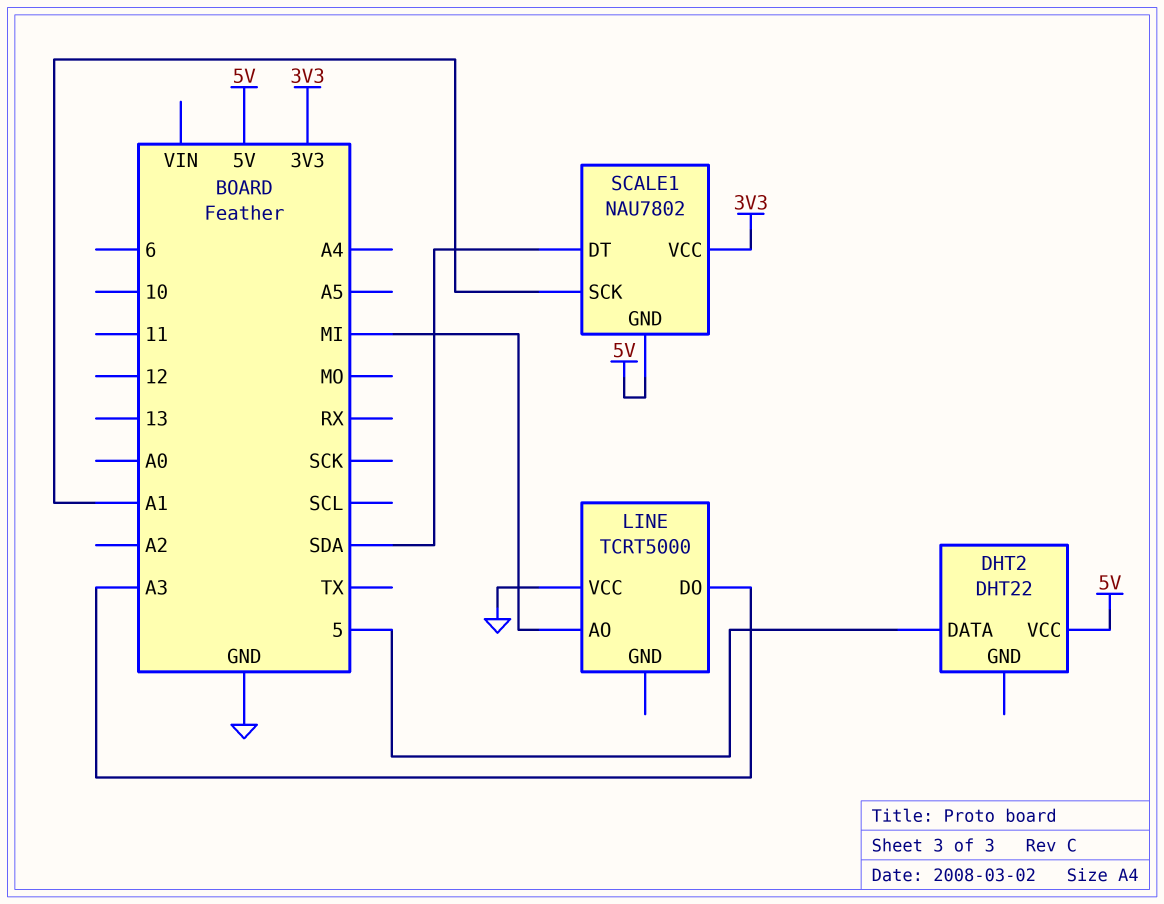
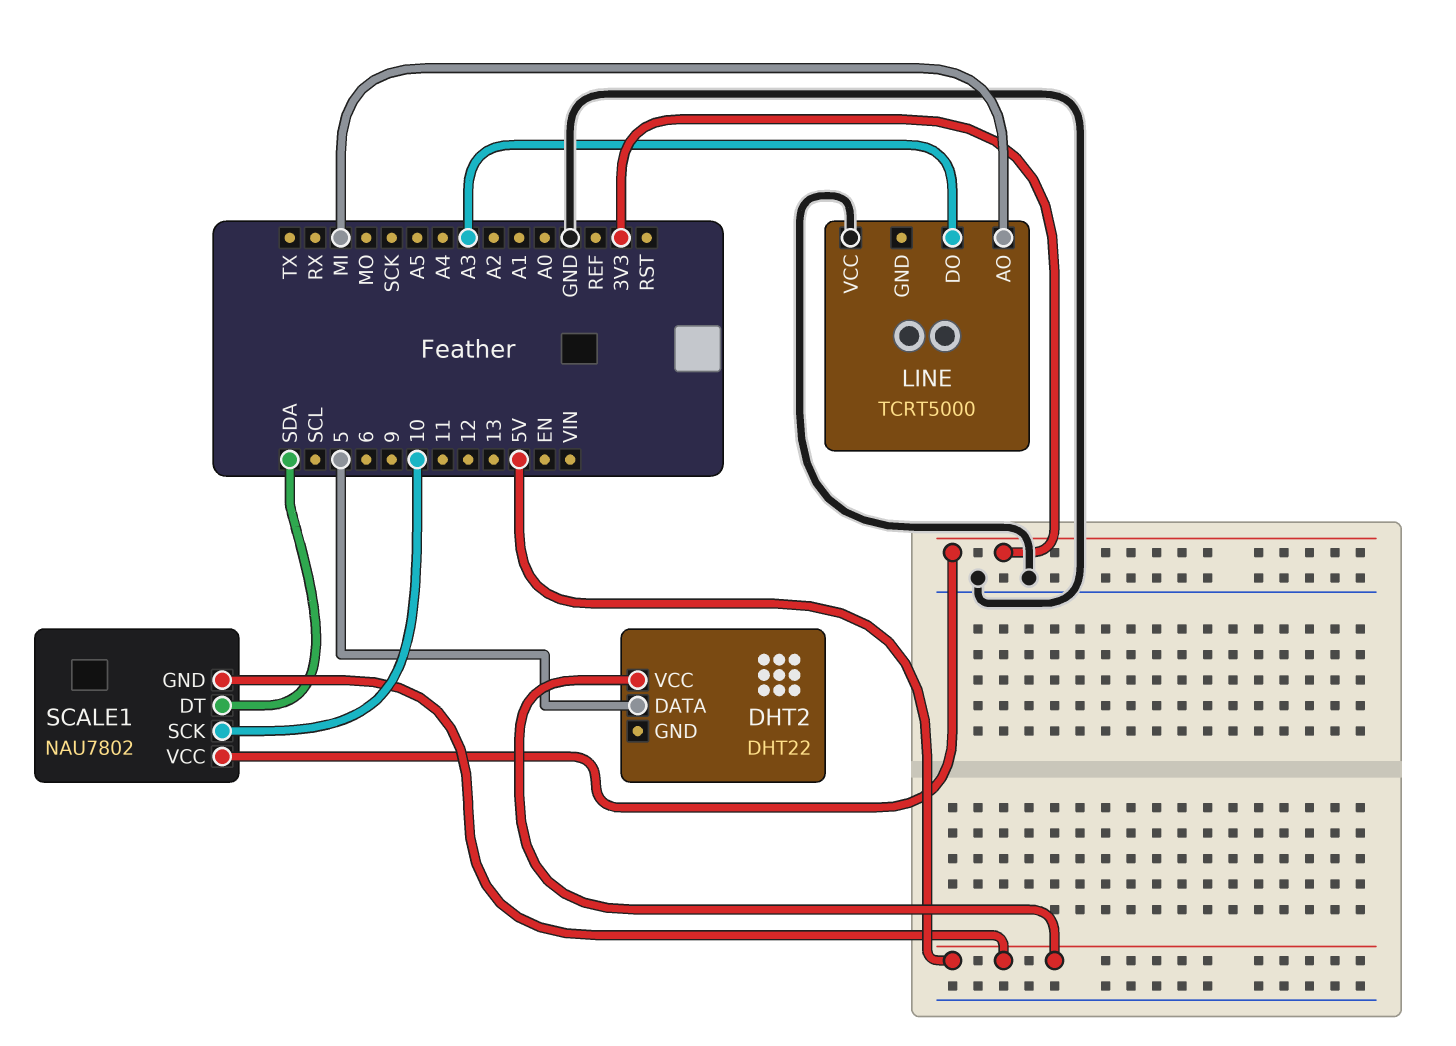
SCALE1 pin SCK: A1 -> 10

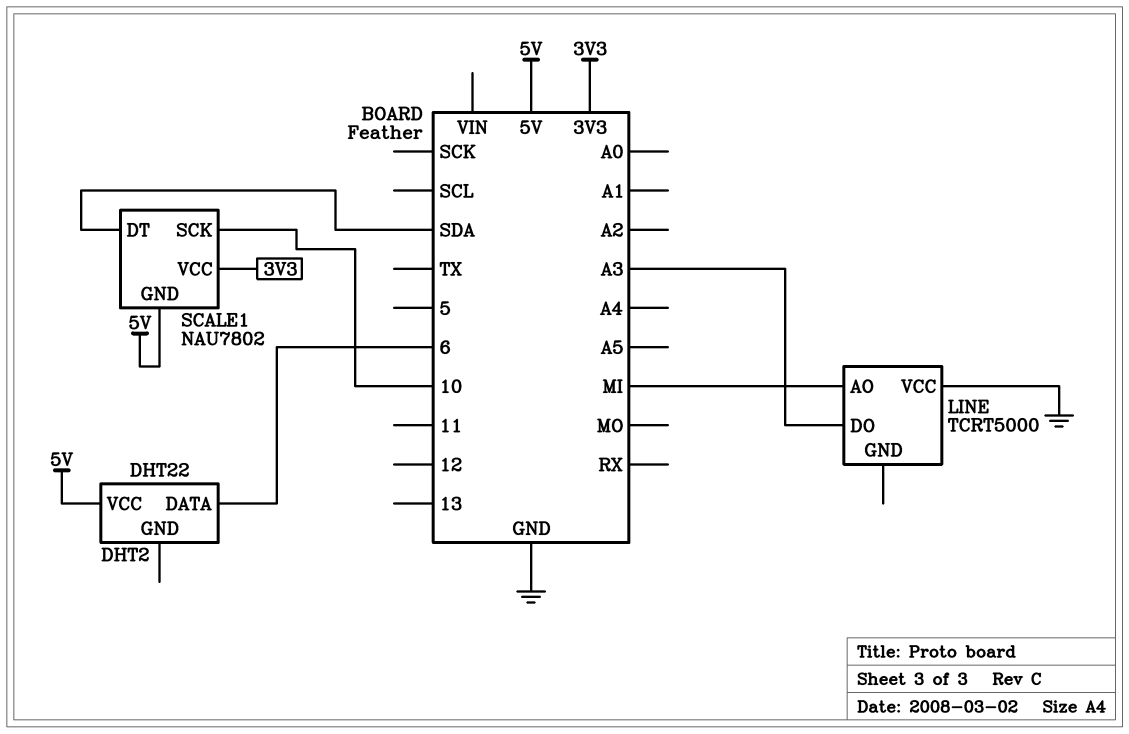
DHT2 pin DATA: 5 -> 6

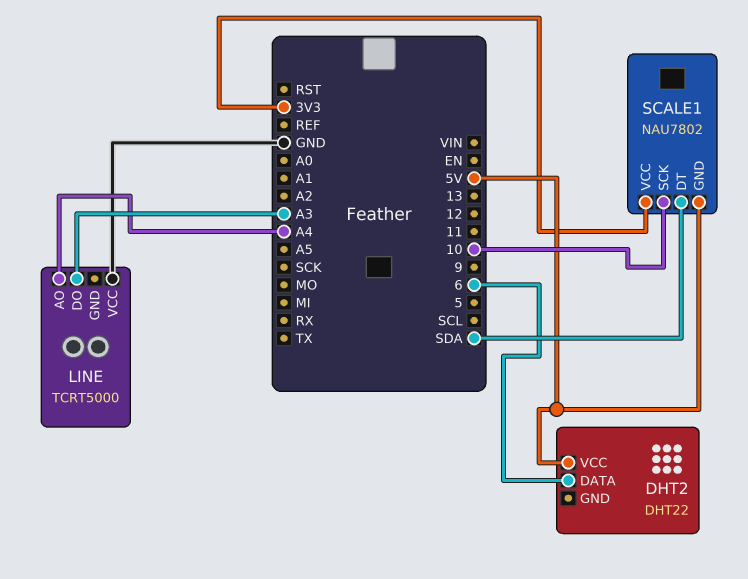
LINE pin AO: MI -> A4

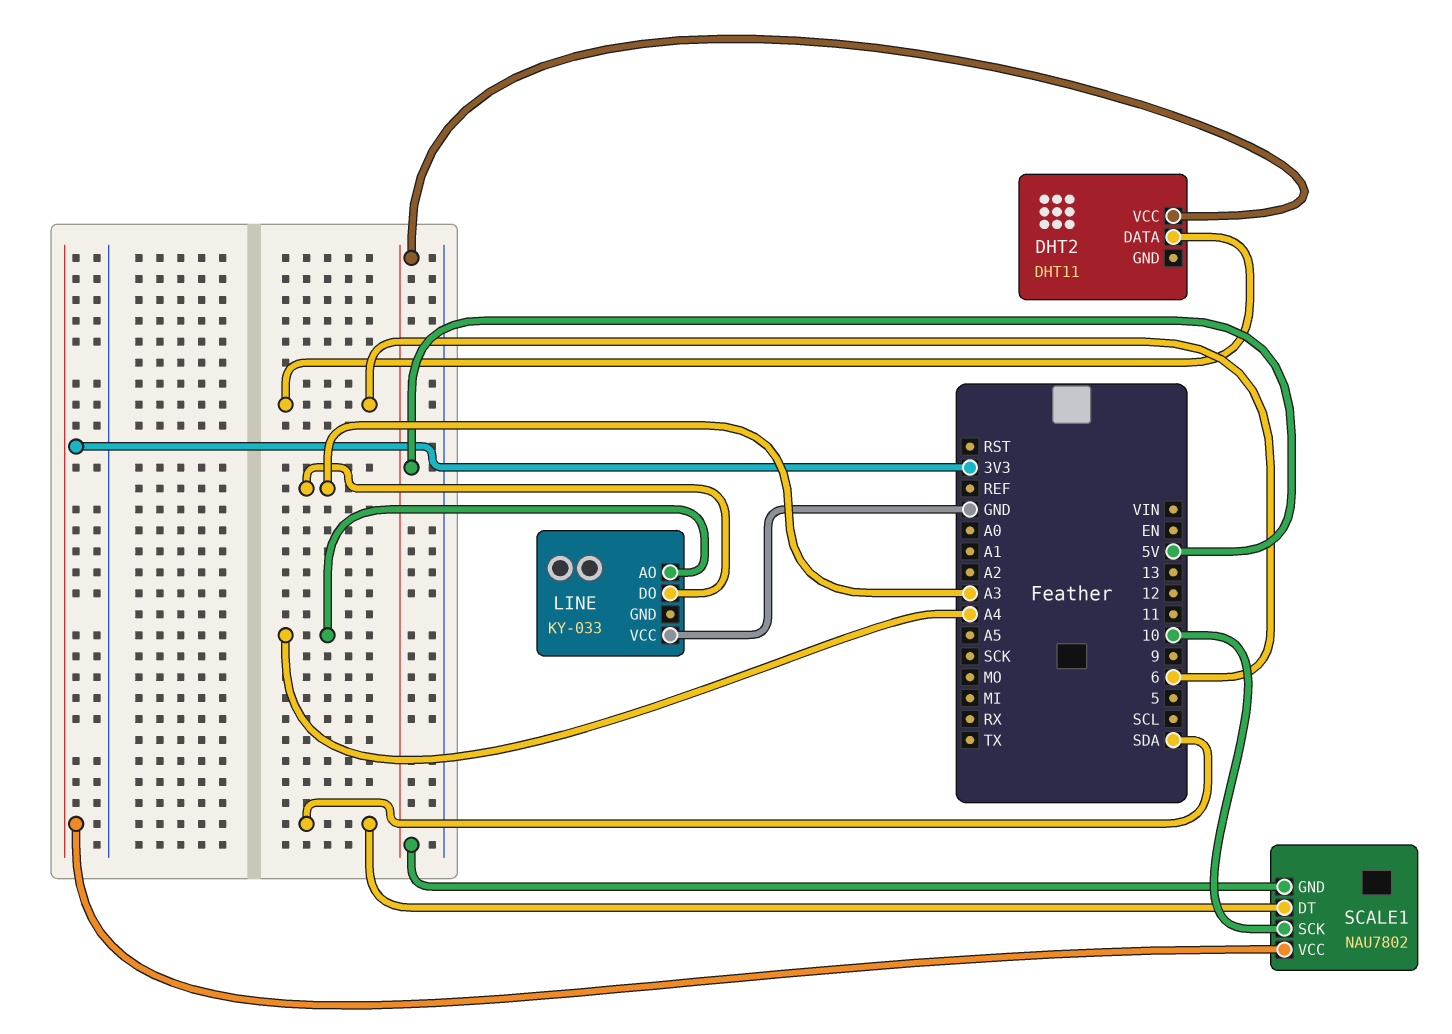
DHT2: DHT22 -> DHT11
LINE: TCRT5000 -> KY-033

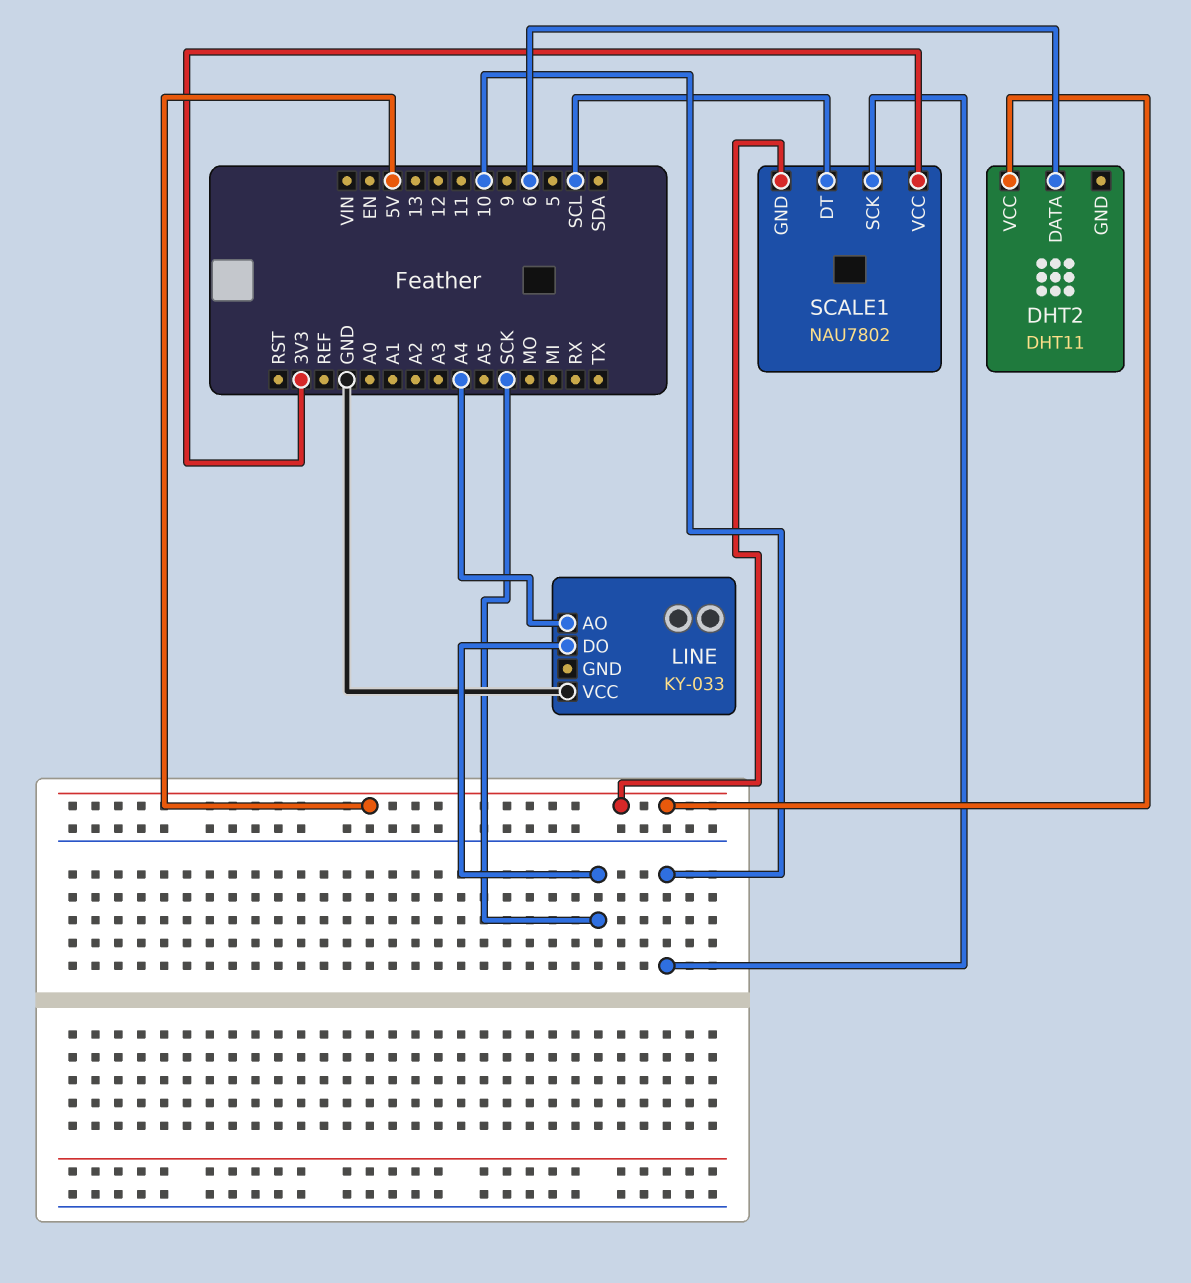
LINE pin DO: A3 -> SCK
SCALE1 pin DT: SDA -> SCL

